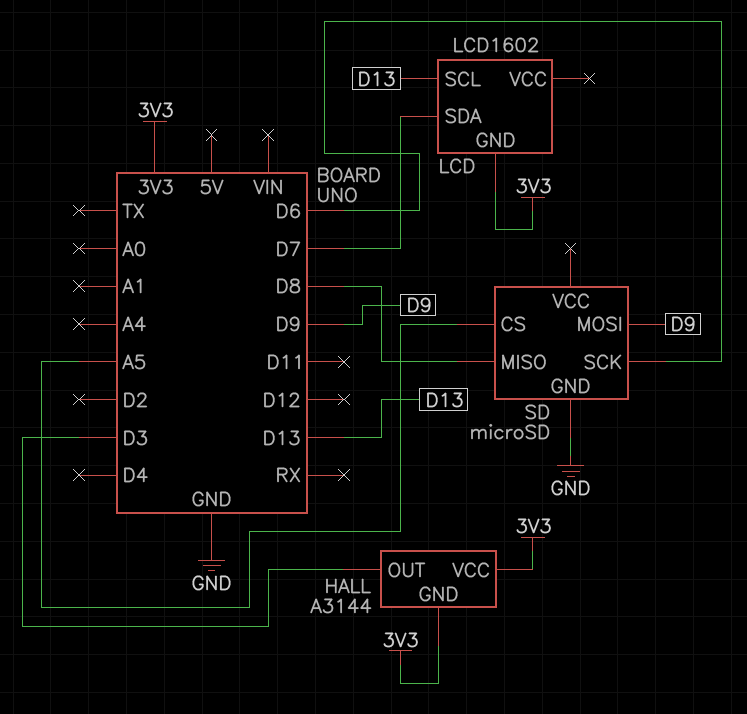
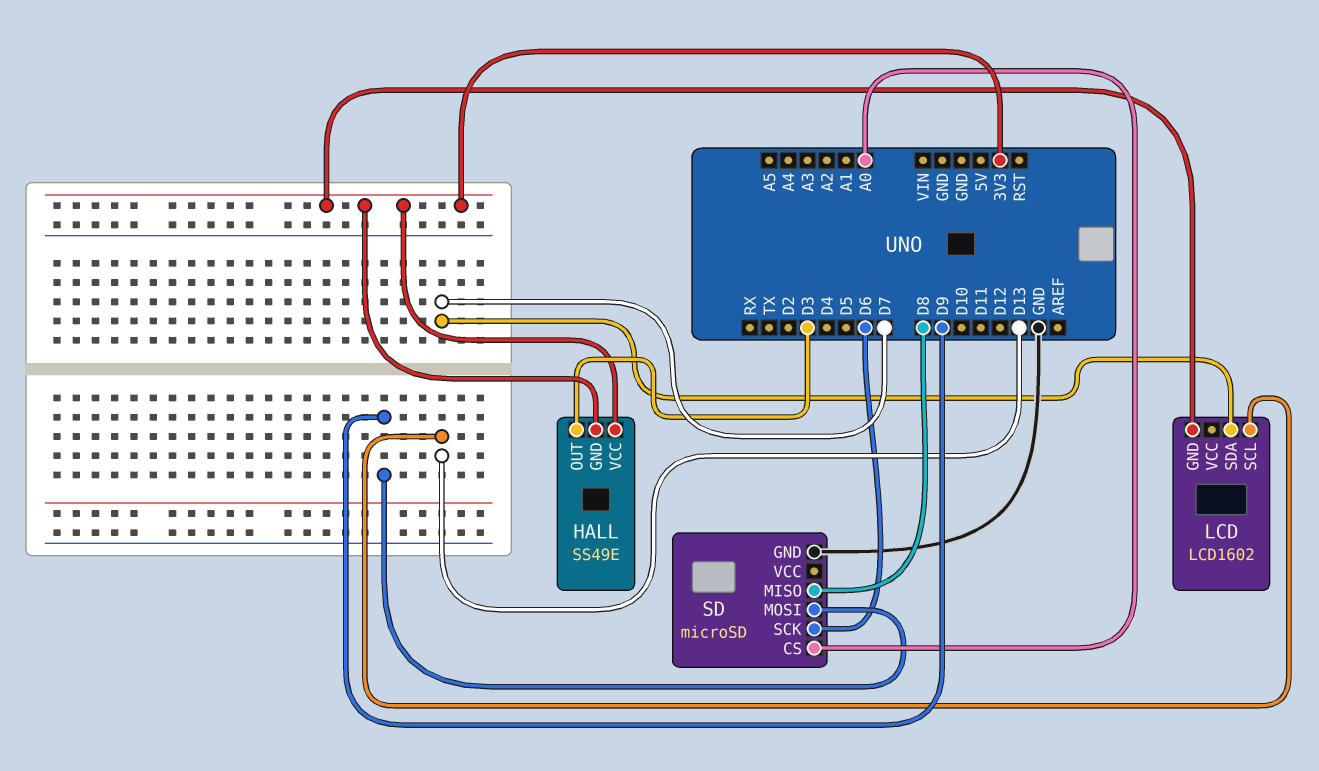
HALL: A3144 -> SS49E
SD pin CS: A5 -> A0

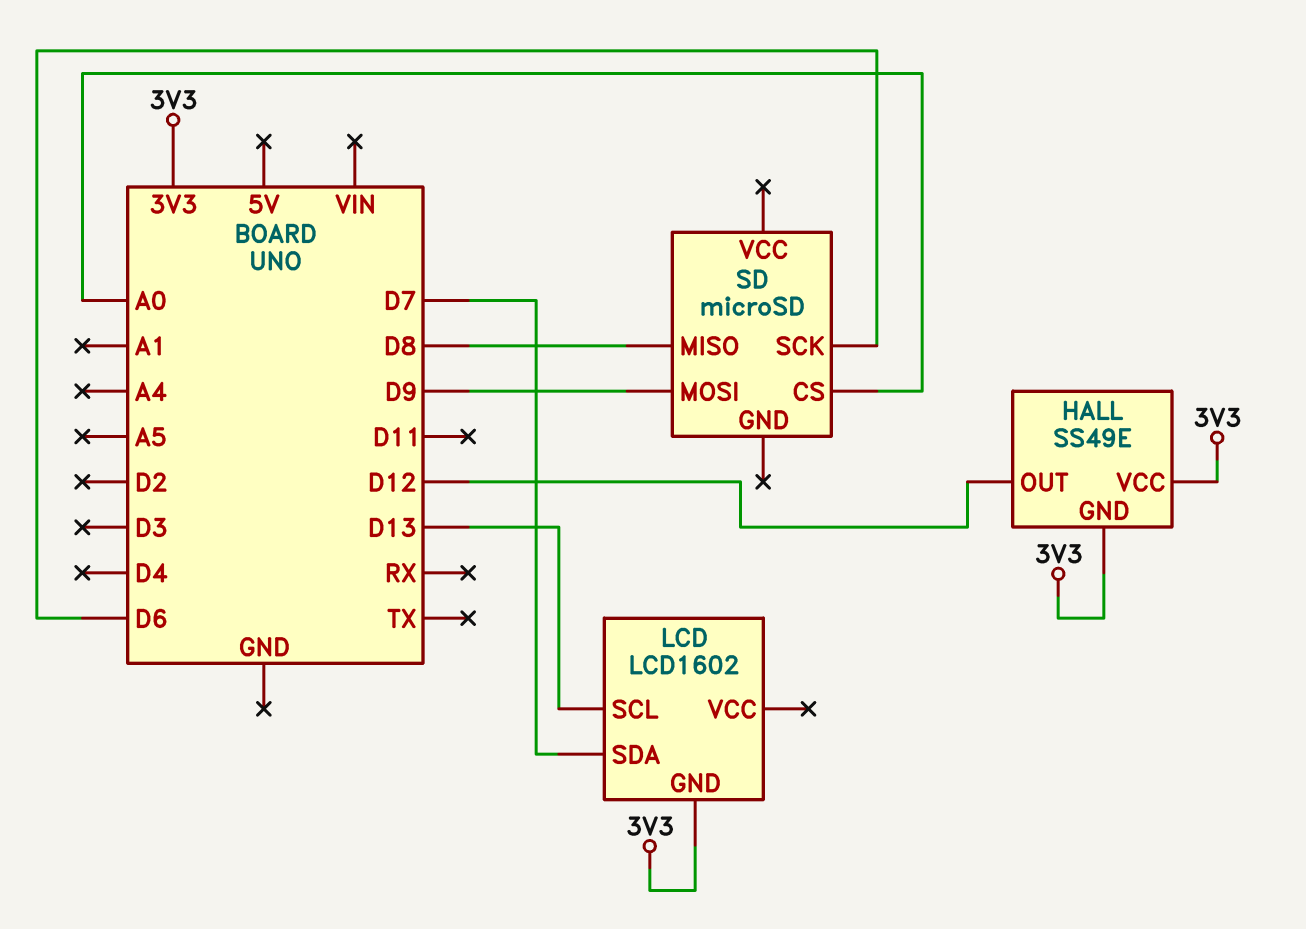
HALL pin OUT: D3 -> D12
SD pin GND: GND -> none

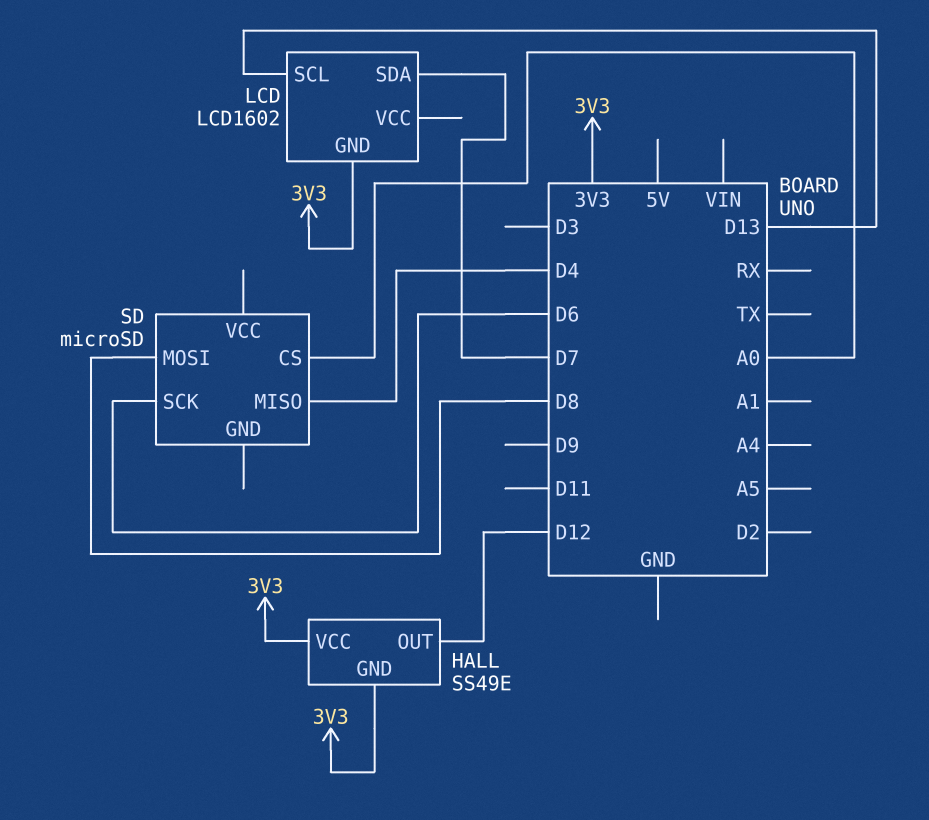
SD pin MISO: D8 -> D4
SD pin MOSI: D9 -> D8

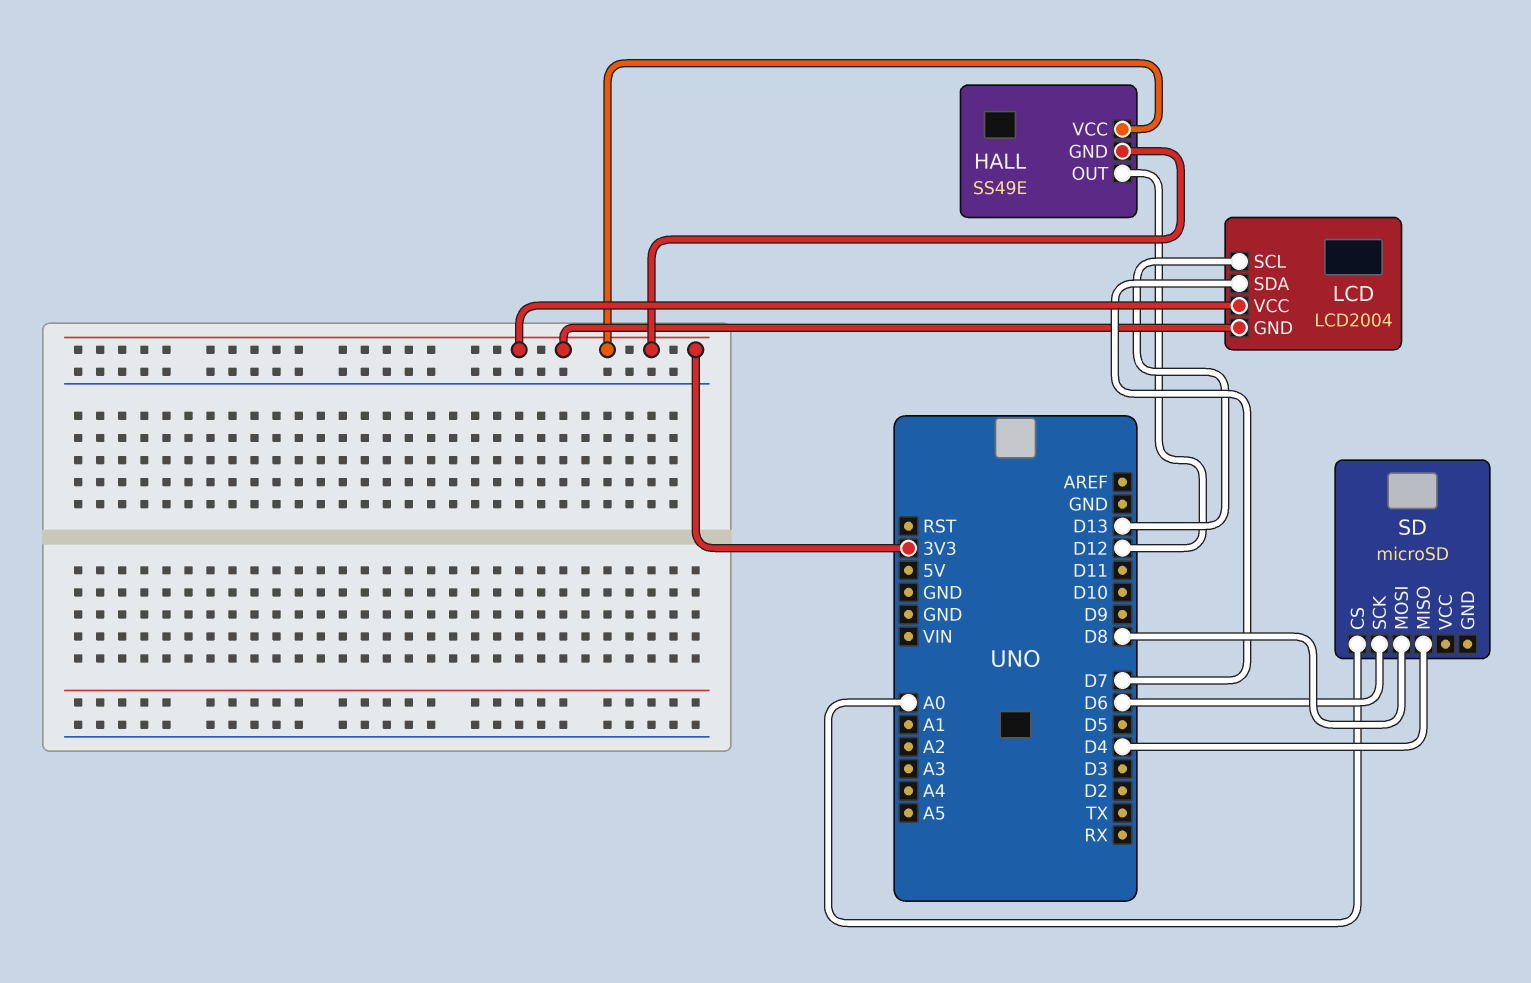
LCD: LCD1602 -> LCD2004
LCD pin VCC: none -> 3V3

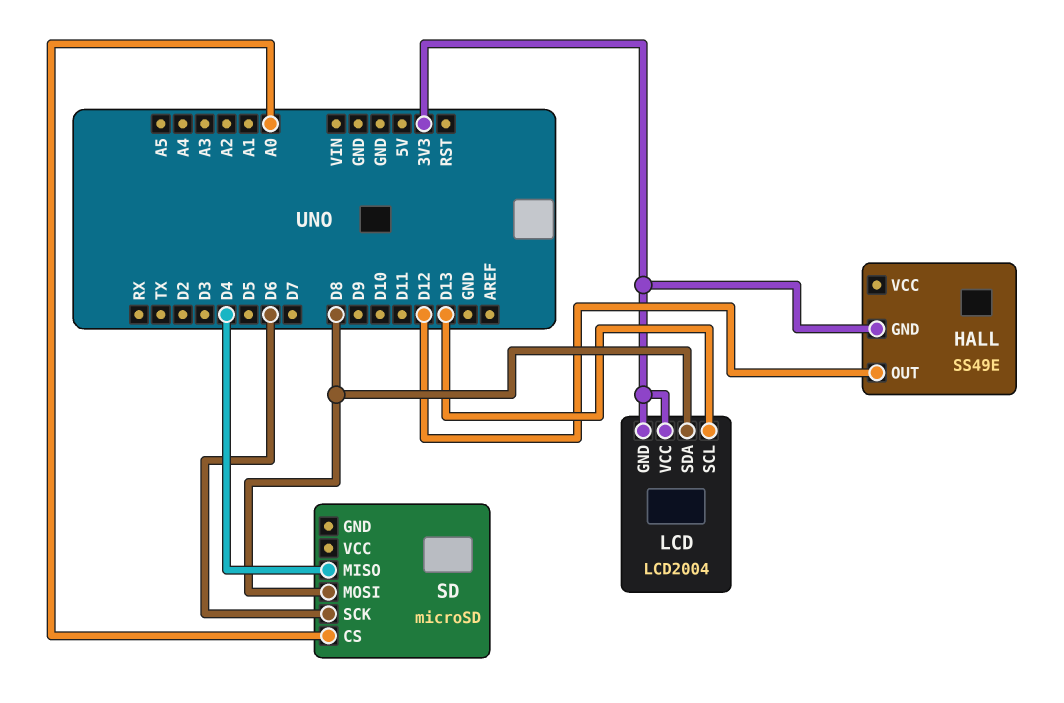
HALL pin VCC: 3V3 -> none
LCD pin SDA: D7 -> D8

